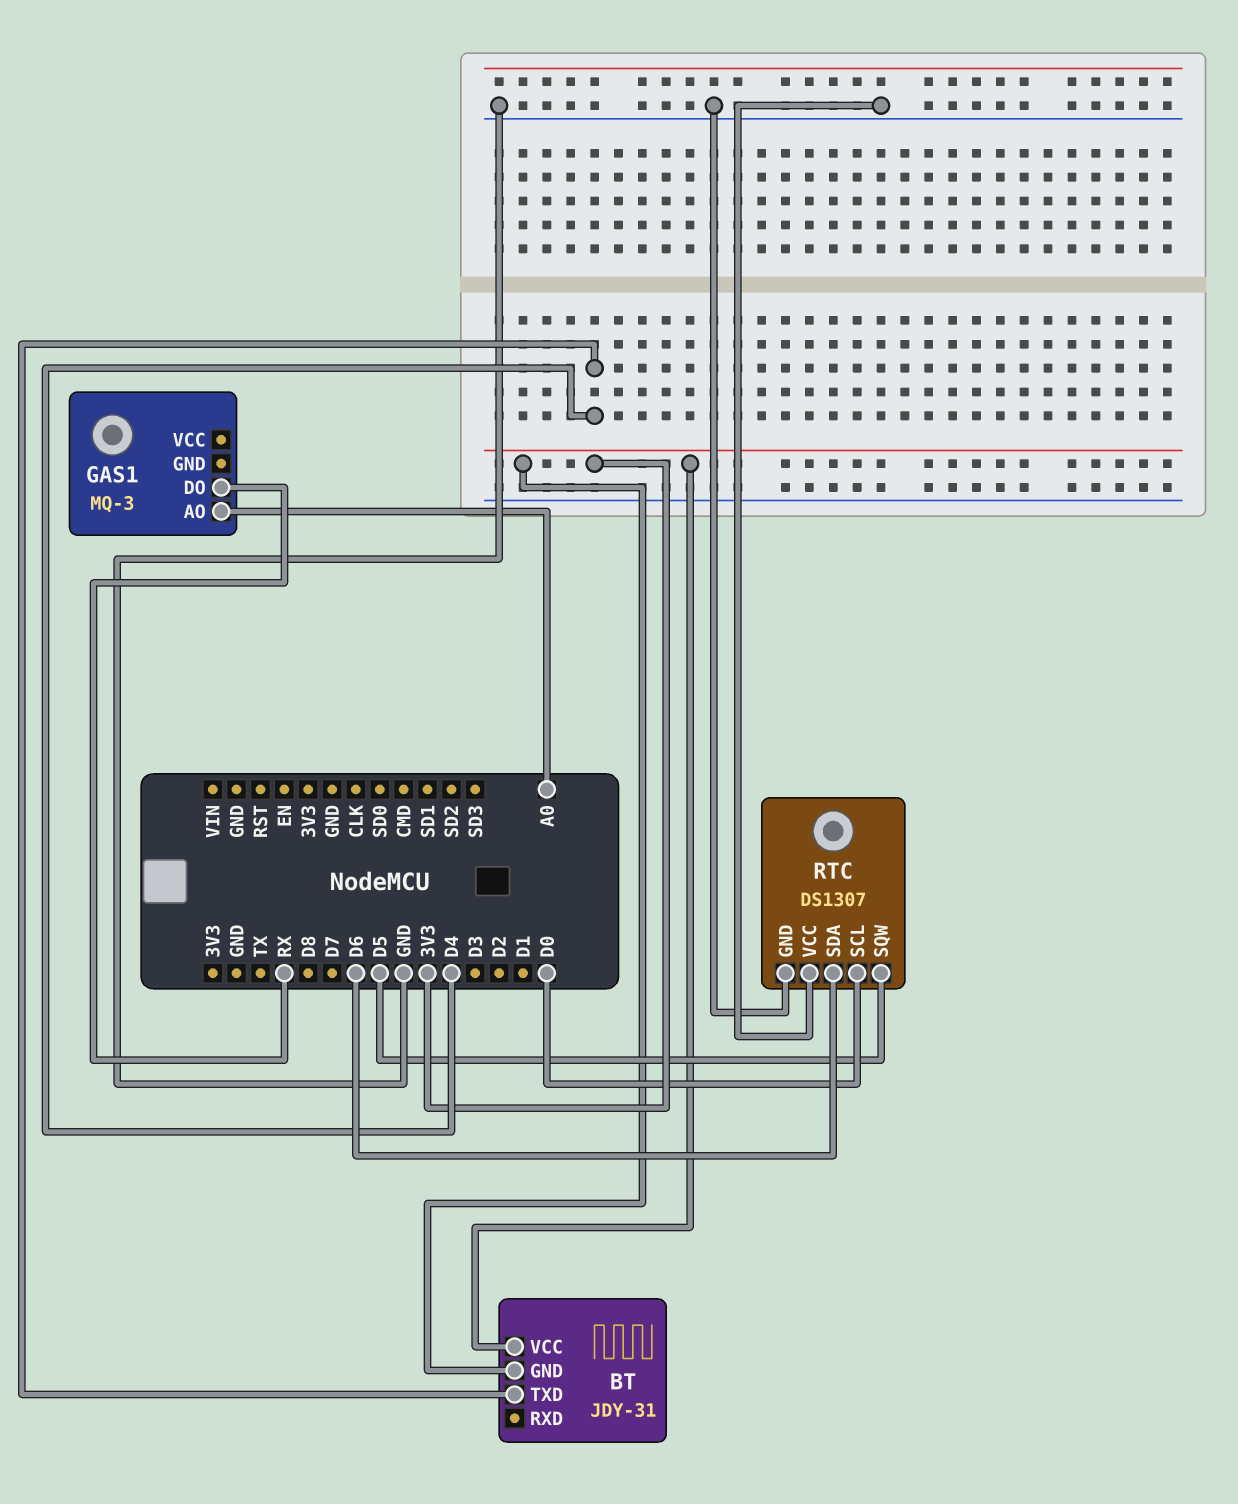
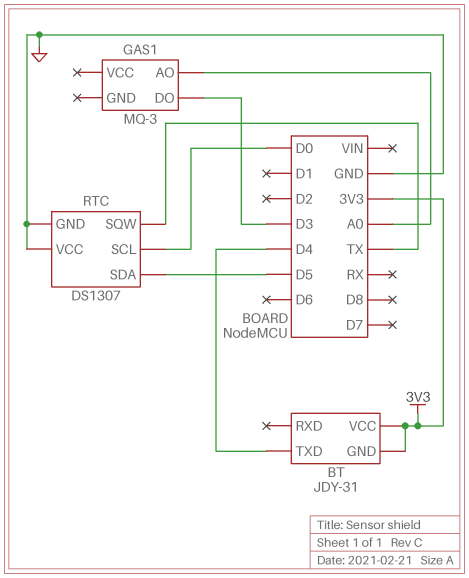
GAS1 pin DO: RX -> D3
RTC pin SDA: D6 -> D5
RTC pin SQW: D5 -> TX

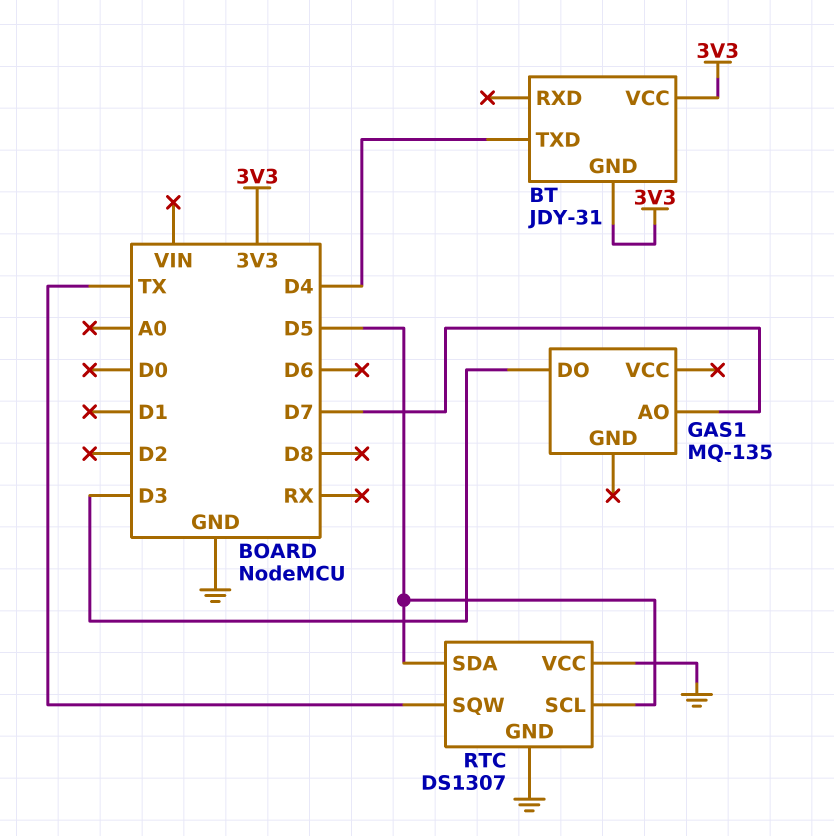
GAS1: MQ-3 -> MQ-135
GAS1 pin AO: A0 -> D7
RTC pin SCL: D0 -> D5

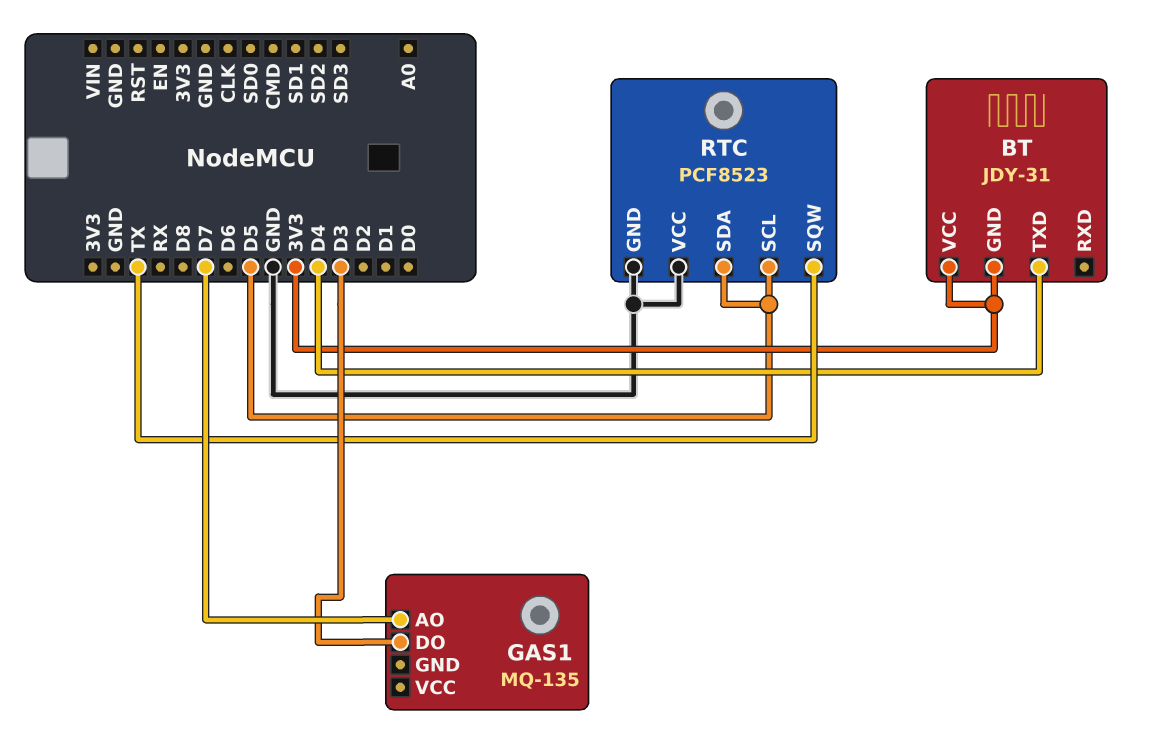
RTC: DS1307 -> PCF8523

